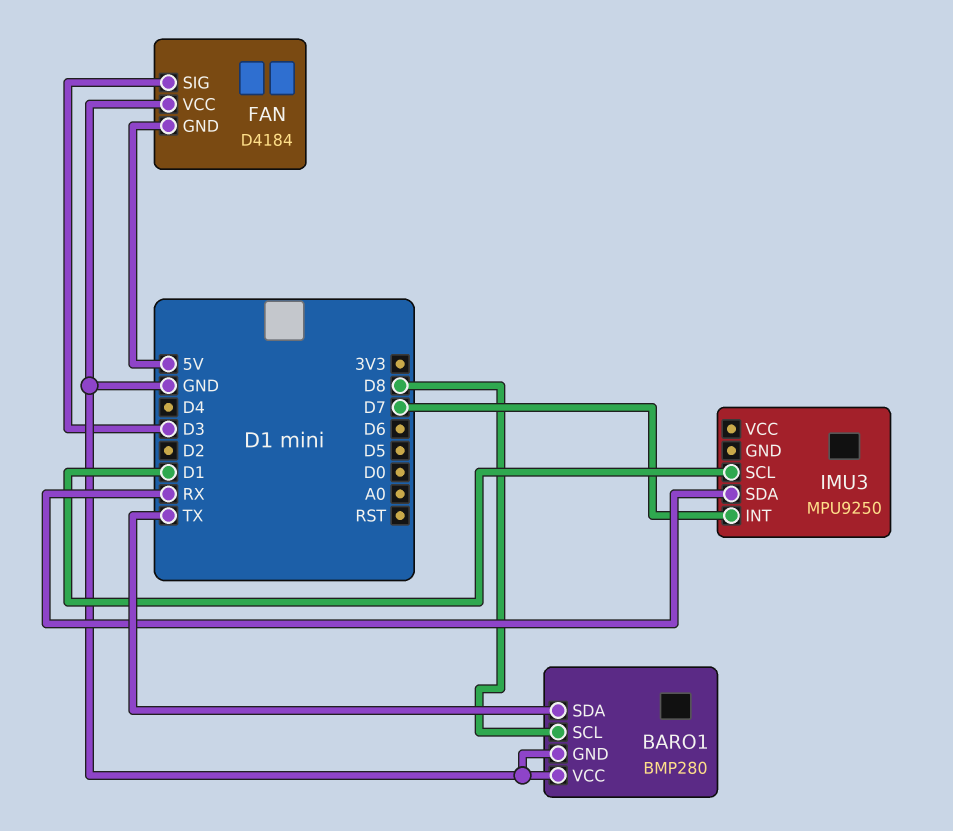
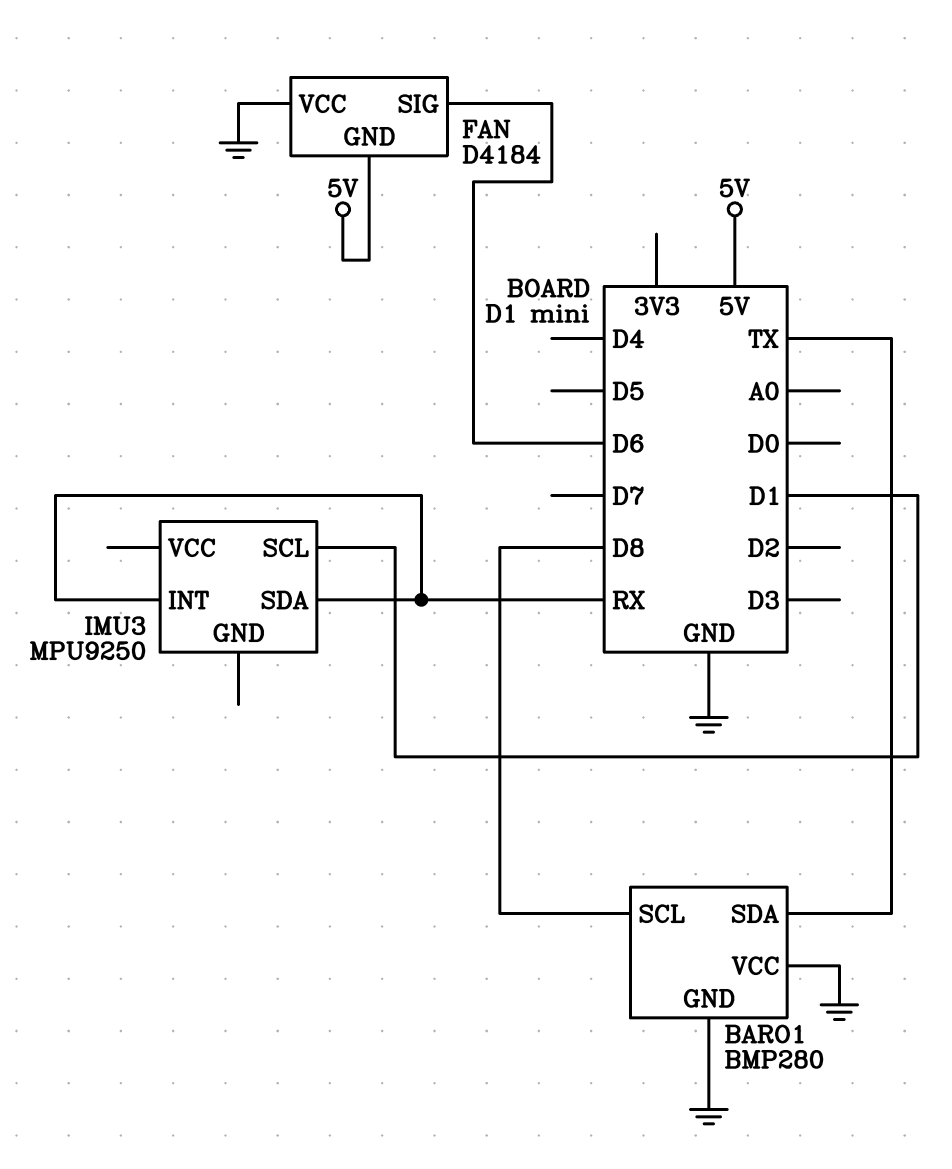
FAN pin SIG: D3 -> D6
IMU3 pin INT: D7 -> RX

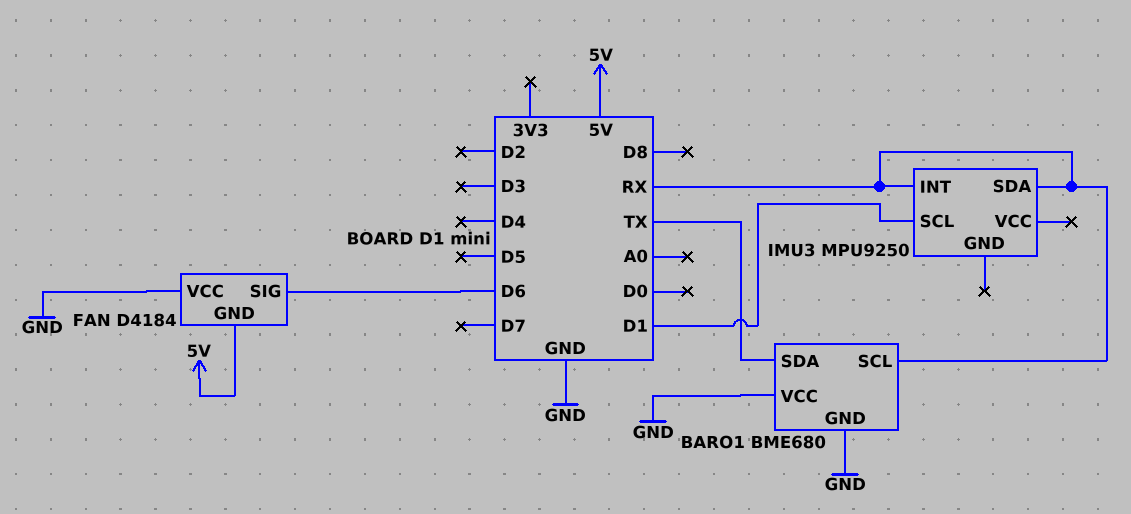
BARO1: BMP280 -> BME680
BARO1 pin SCL: D8 -> RX

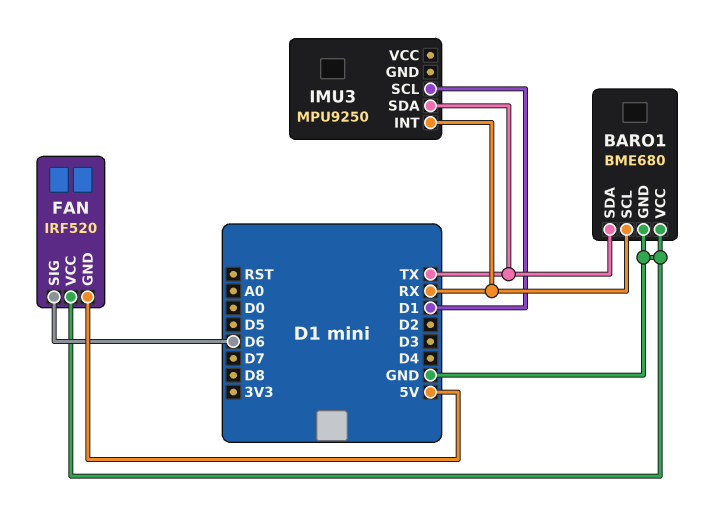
FAN: D4184 -> IRF520
IMU3 pin SDA: RX -> TX

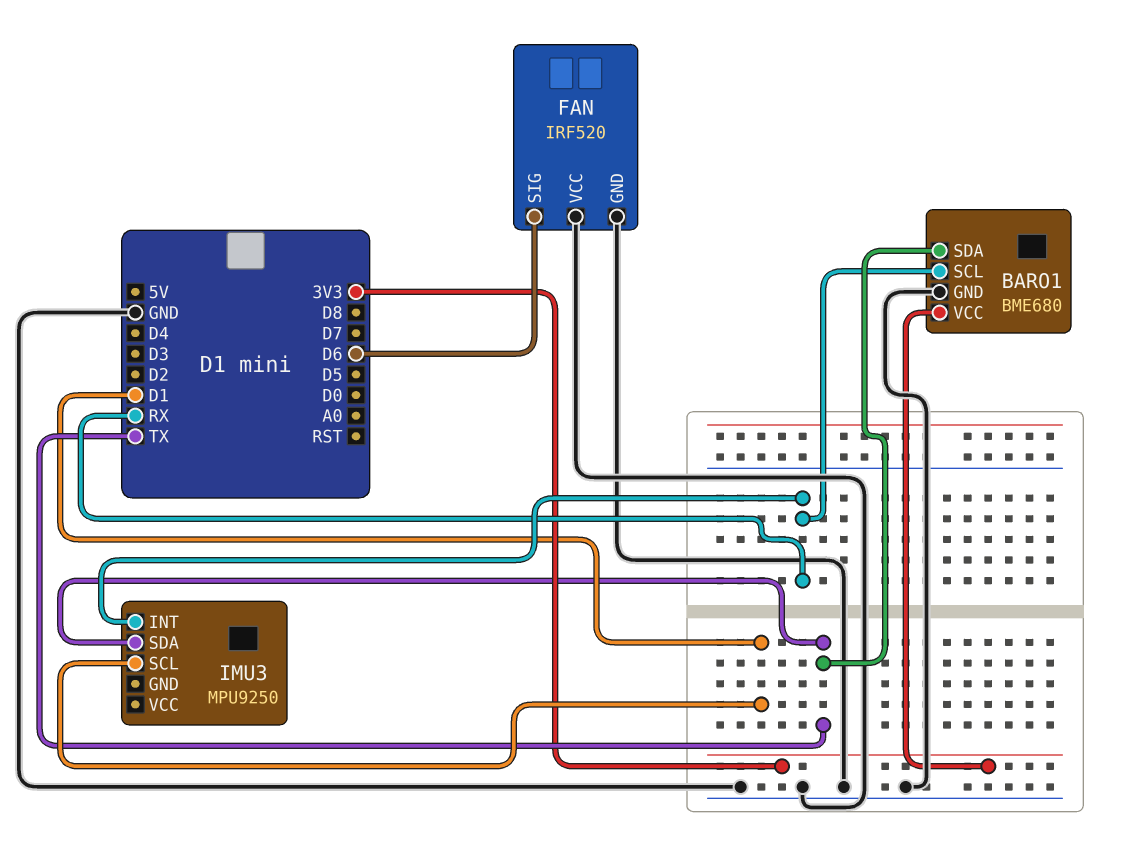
BARO1 pin VCC: GND -> 3V3
FAN pin GND: 5V -> GND

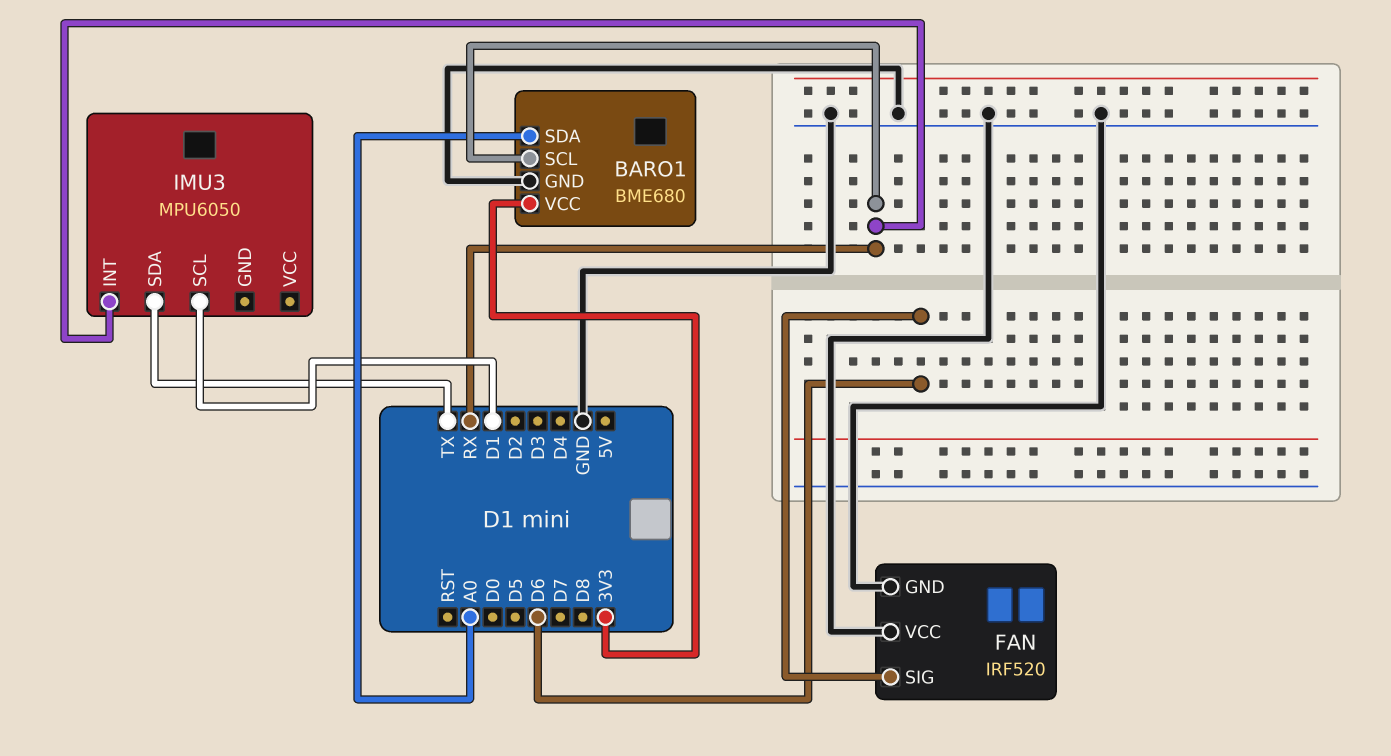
BARO1 pin SDA: TX -> A0
IMU3: MPU9250 -> MPU6050

